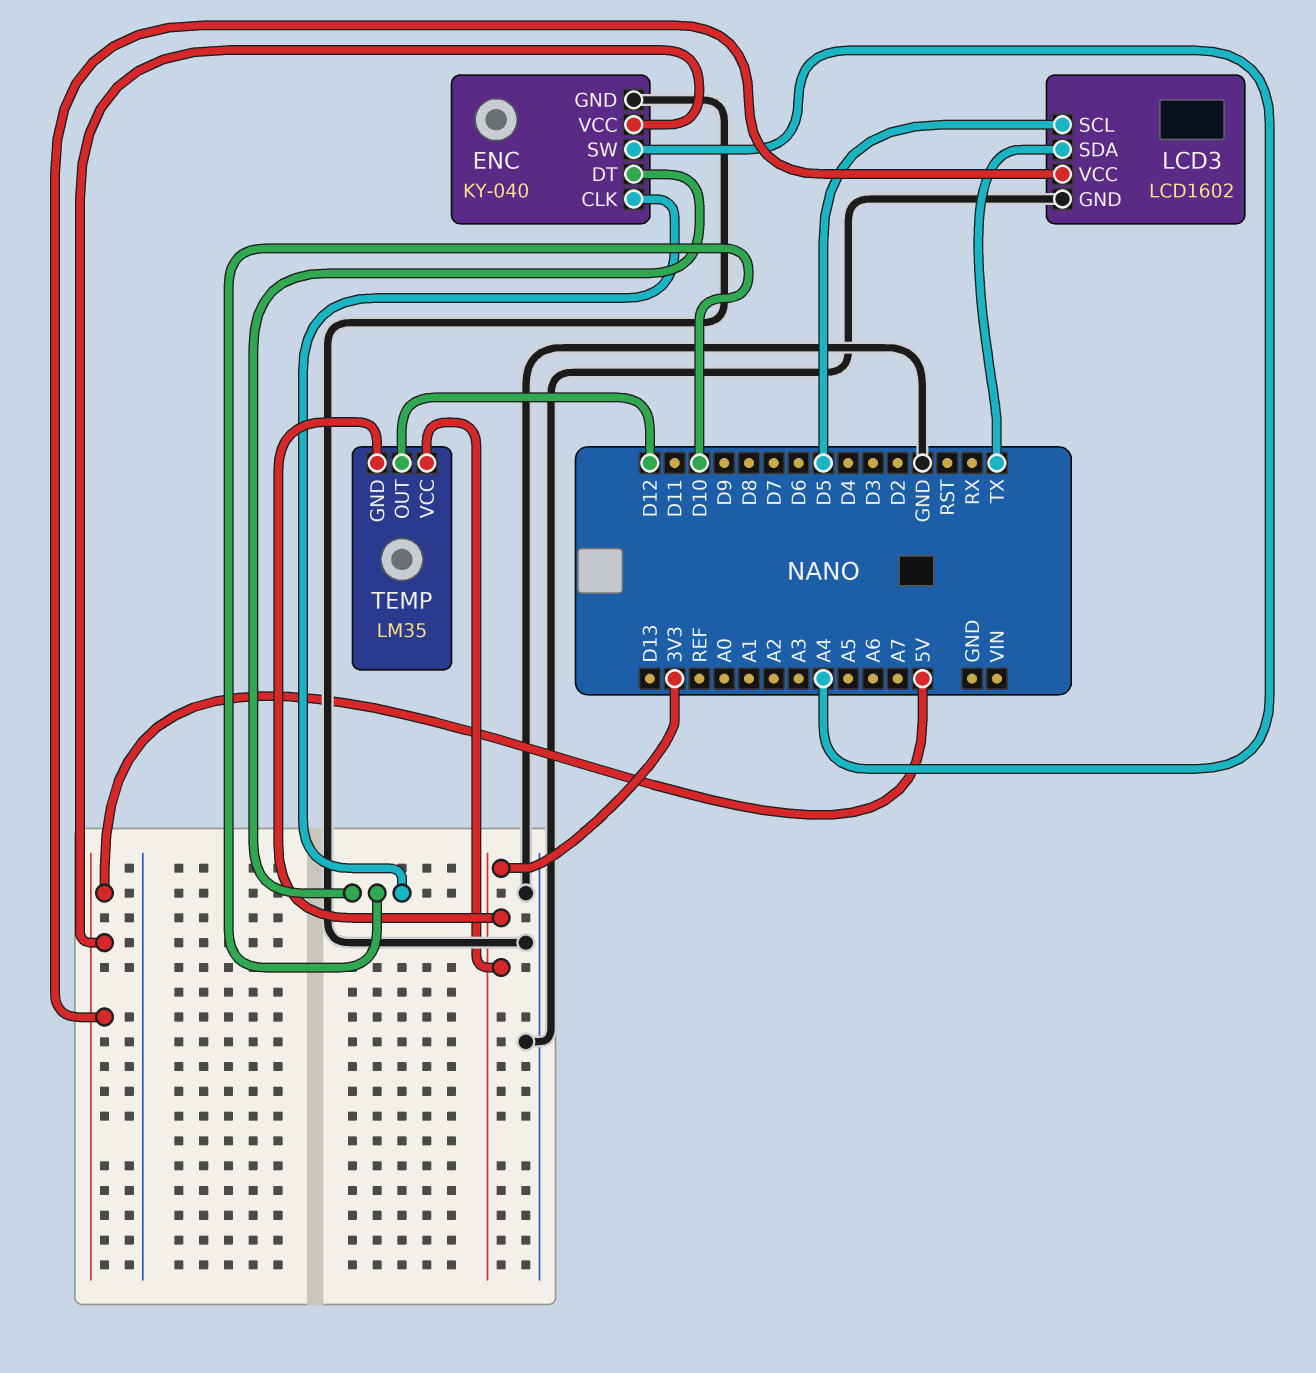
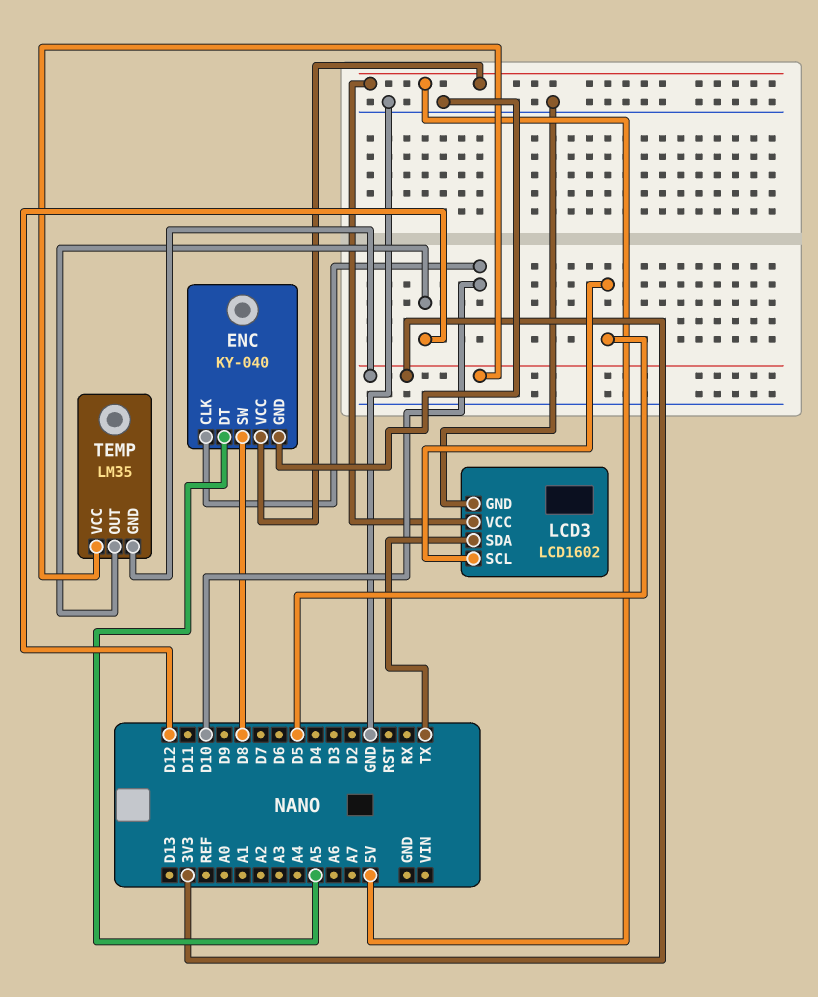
ENC pin DT: D10 -> A5
ENC pin SW: A4 -> D8

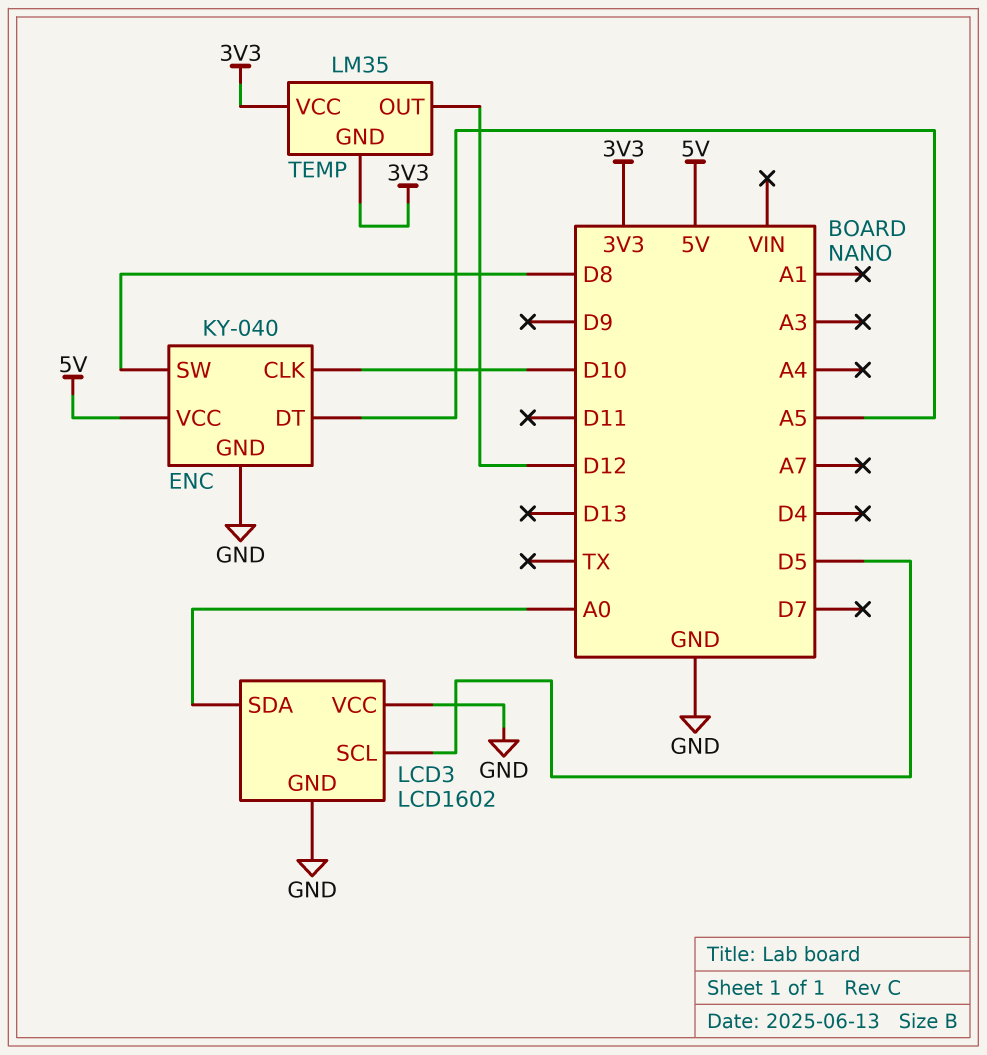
LCD3 pin SDA: TX -> A0
LCD3 pin VCC: 5V -> GND

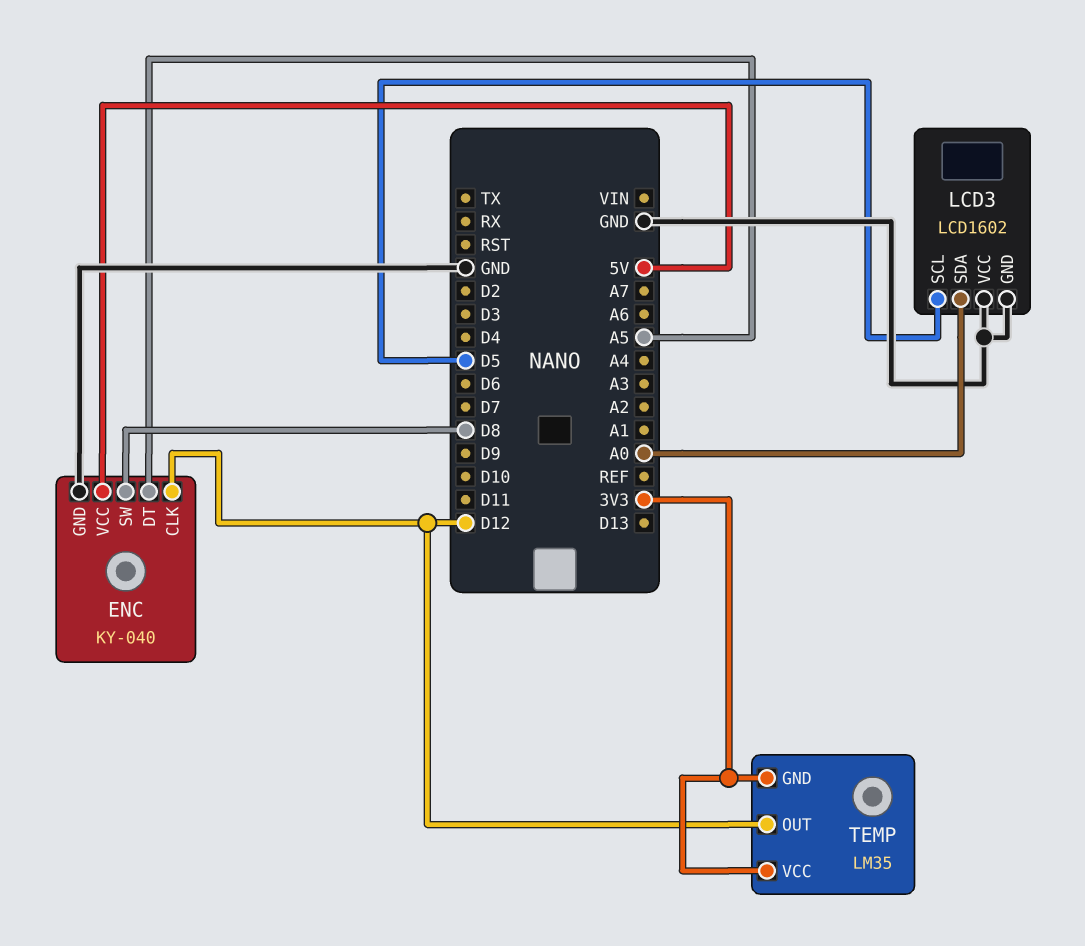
ENC pin CLK: D10 -> D12

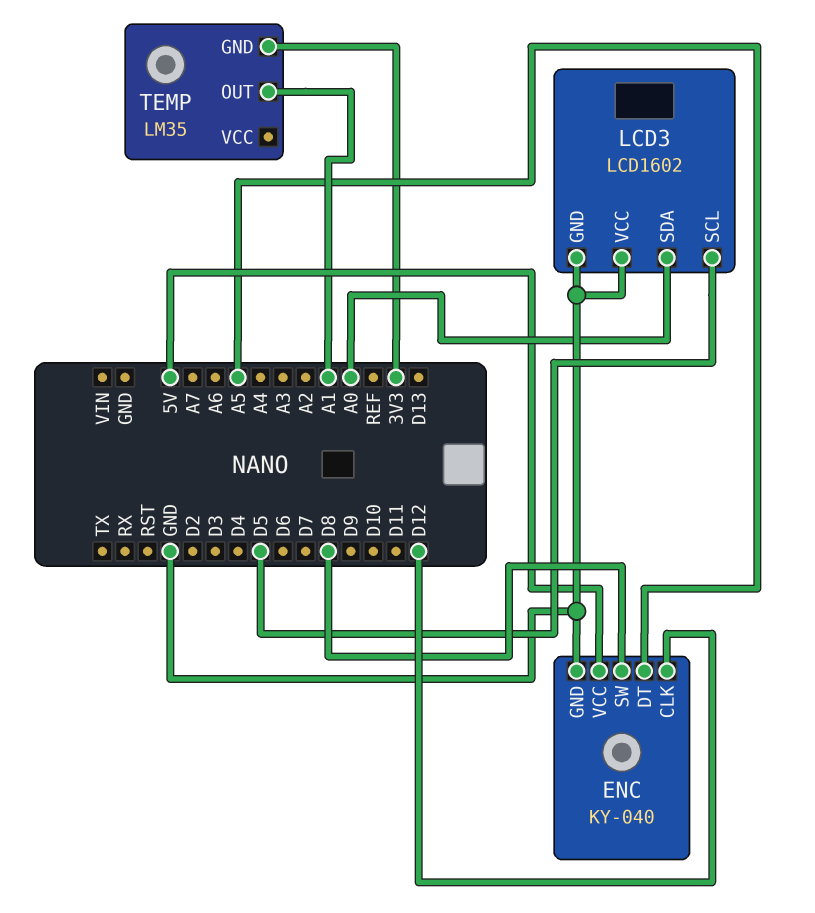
TEMP pin OUT: D12 -> A1
TEMP pin VCC: 3V3 -> none

